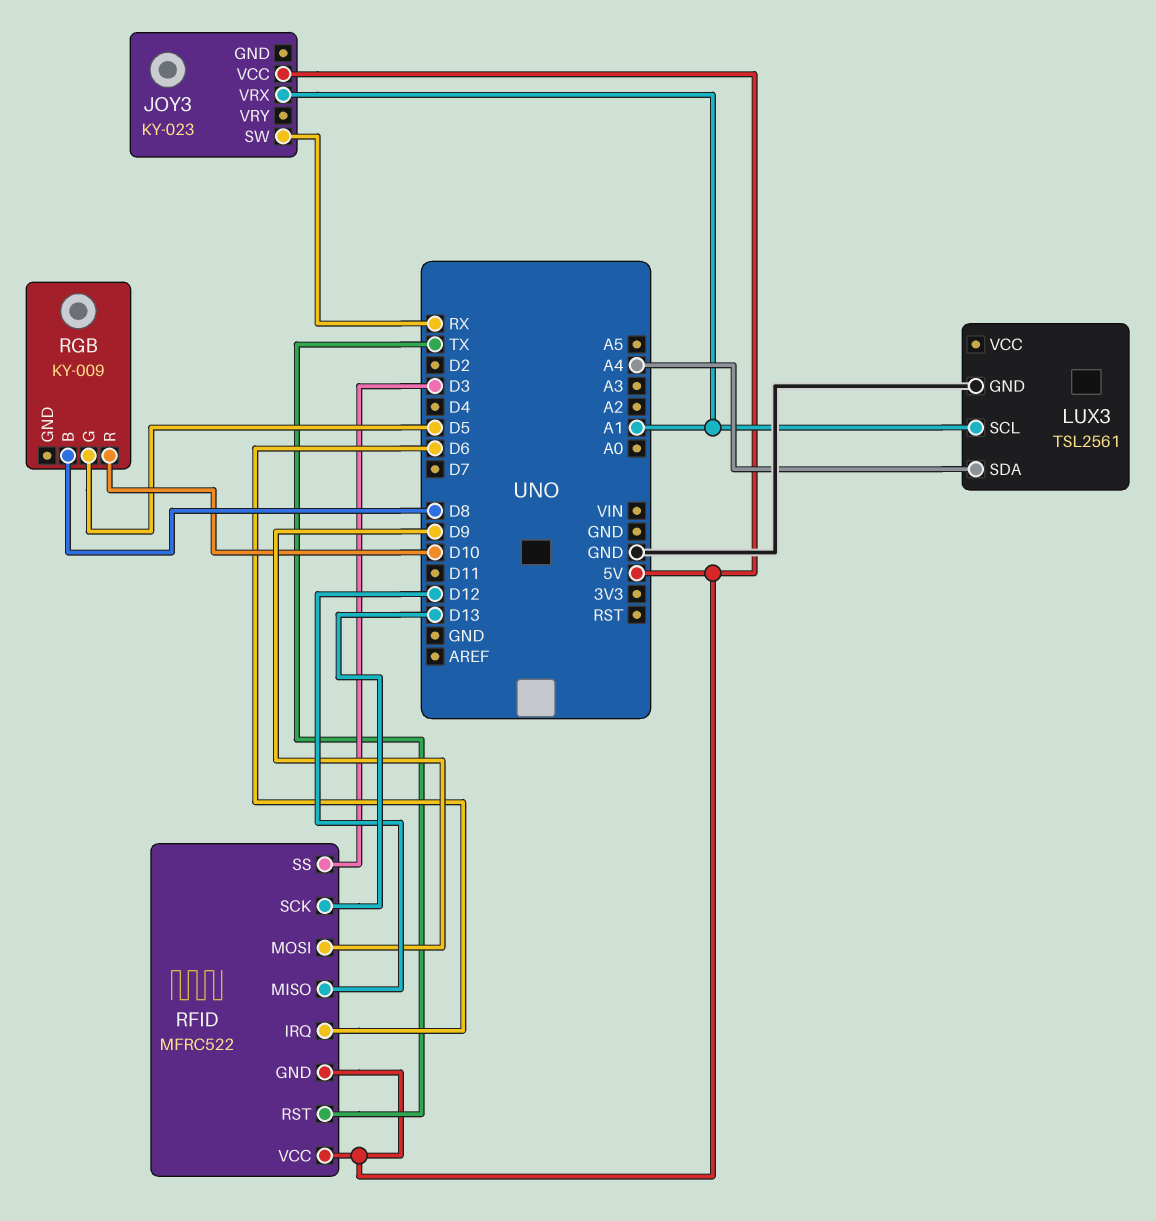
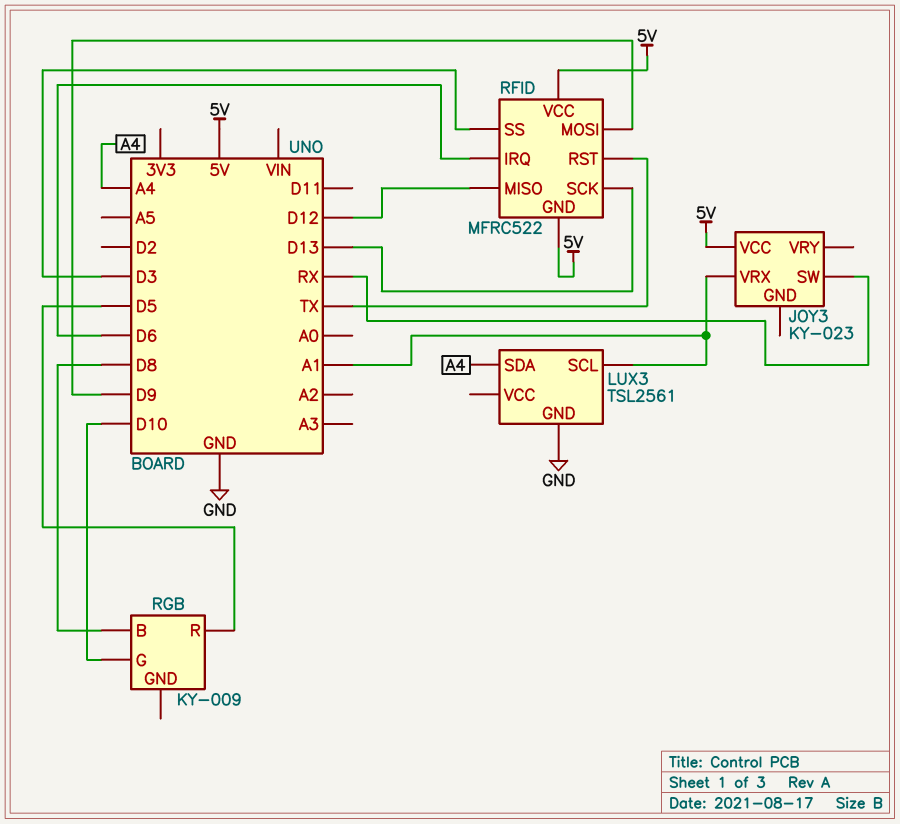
RGB pin G: D5 -> D10
RGB pin R: D10 -> D5

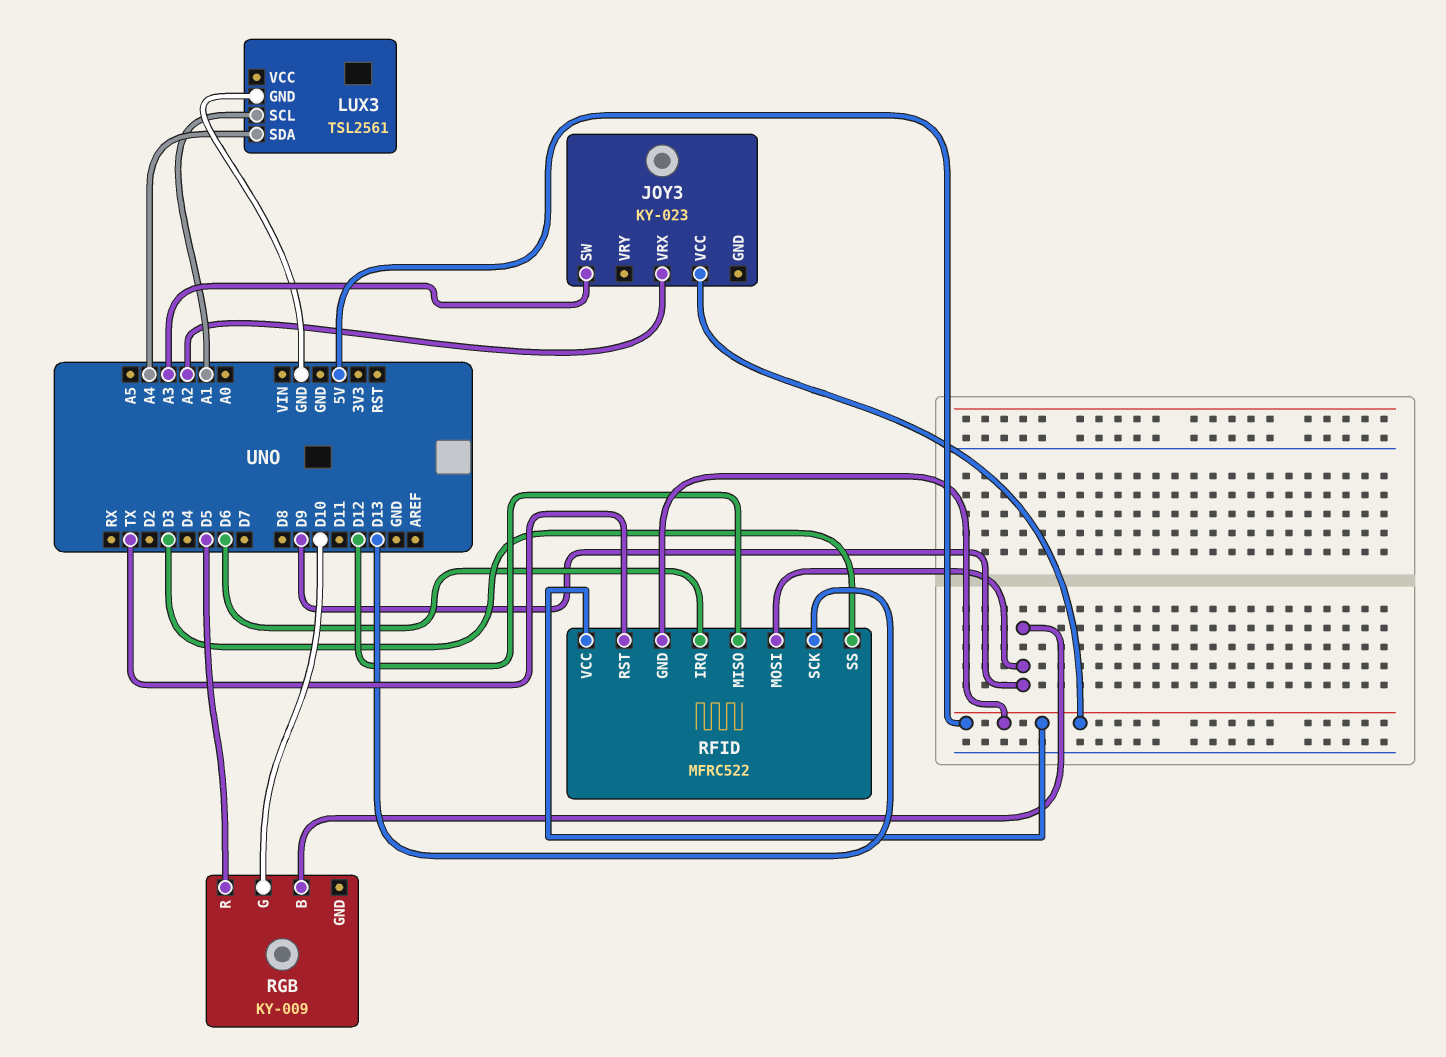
JOY3 pin SW: RX -> A3
JOY3 pin VRX: A1 -> A2
RGB pin B: D8 -> D9

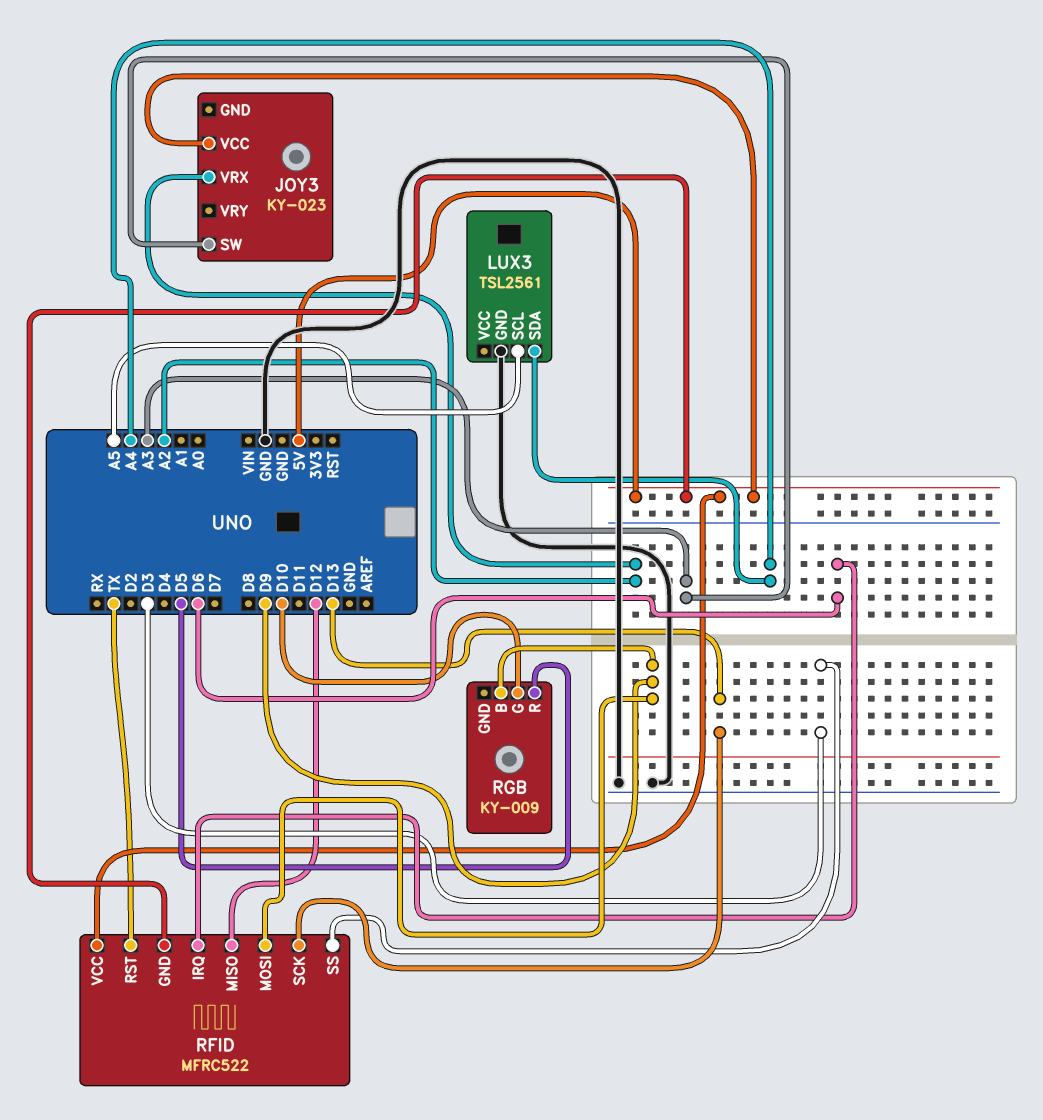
LUX3 pin SCL: A1 -> A5

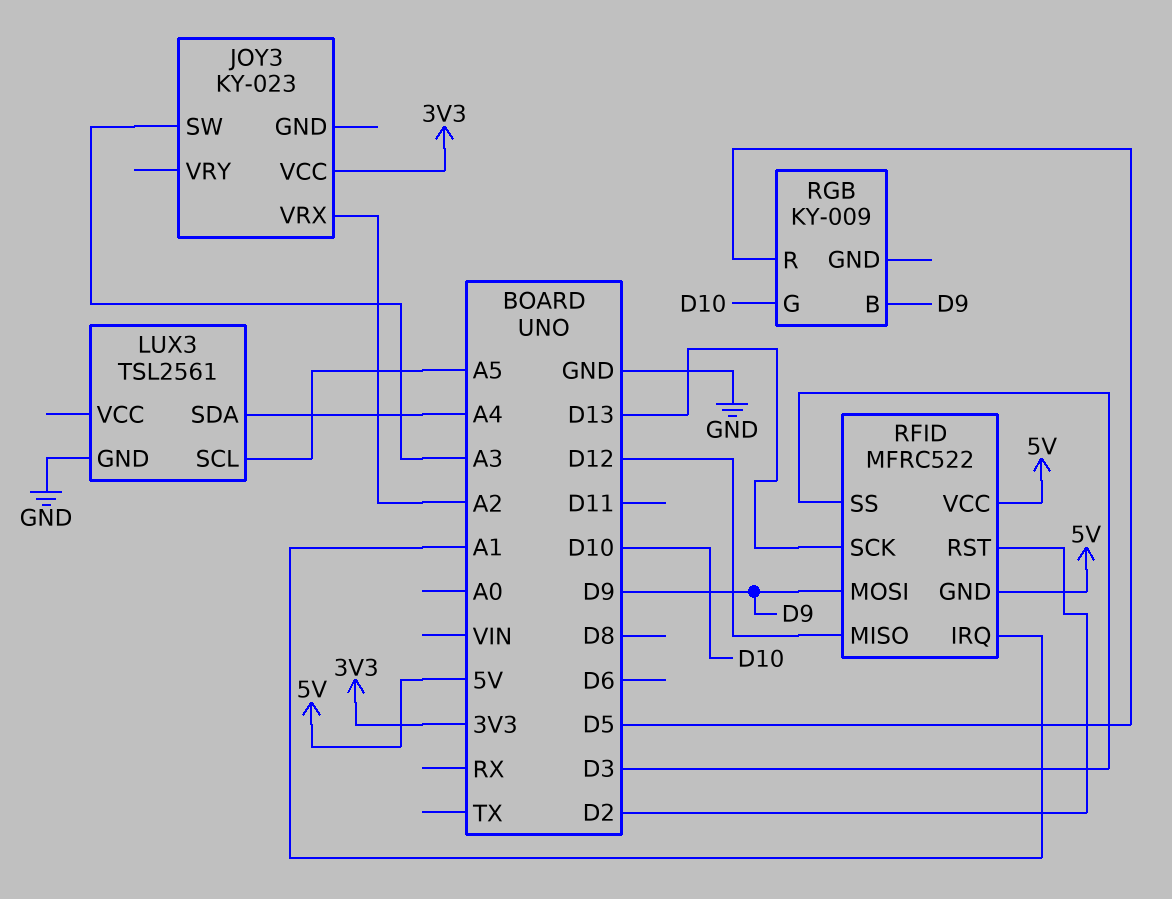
JOY3 pin VCC: 5V -> 3V3
RFID pin IRQ: D6 -> A1
RFID pin RST: TX -> D2

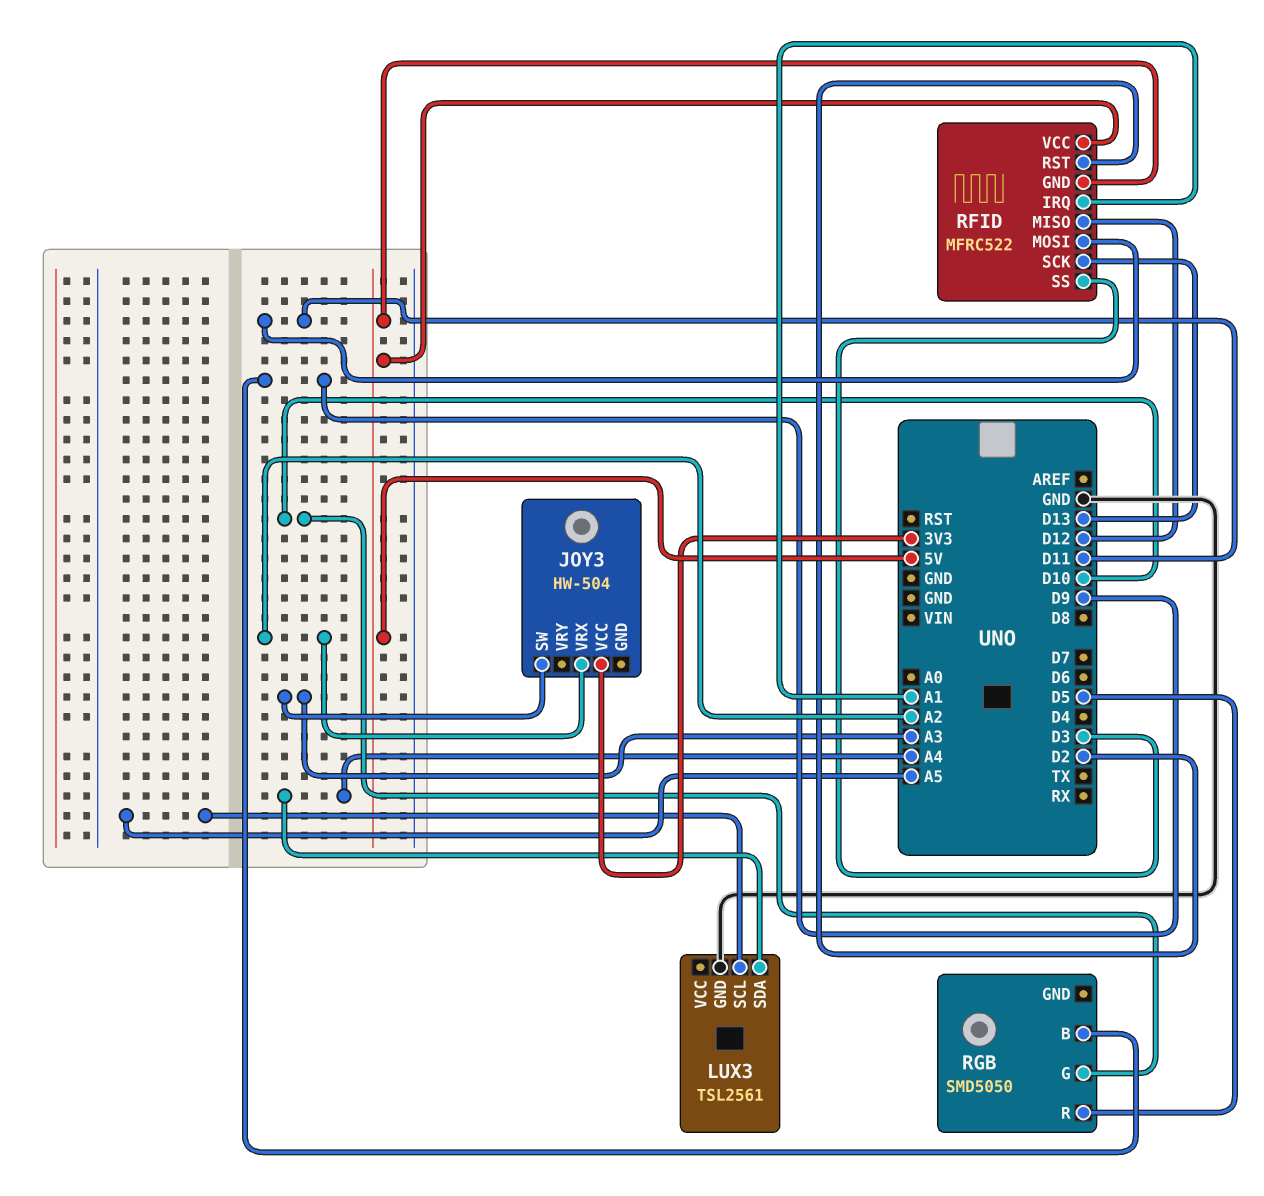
JOY3: KY-023 -> HW-504
RFID pin MOSI: D9 -> D11
RGB: KY-009 -> SMD5050

